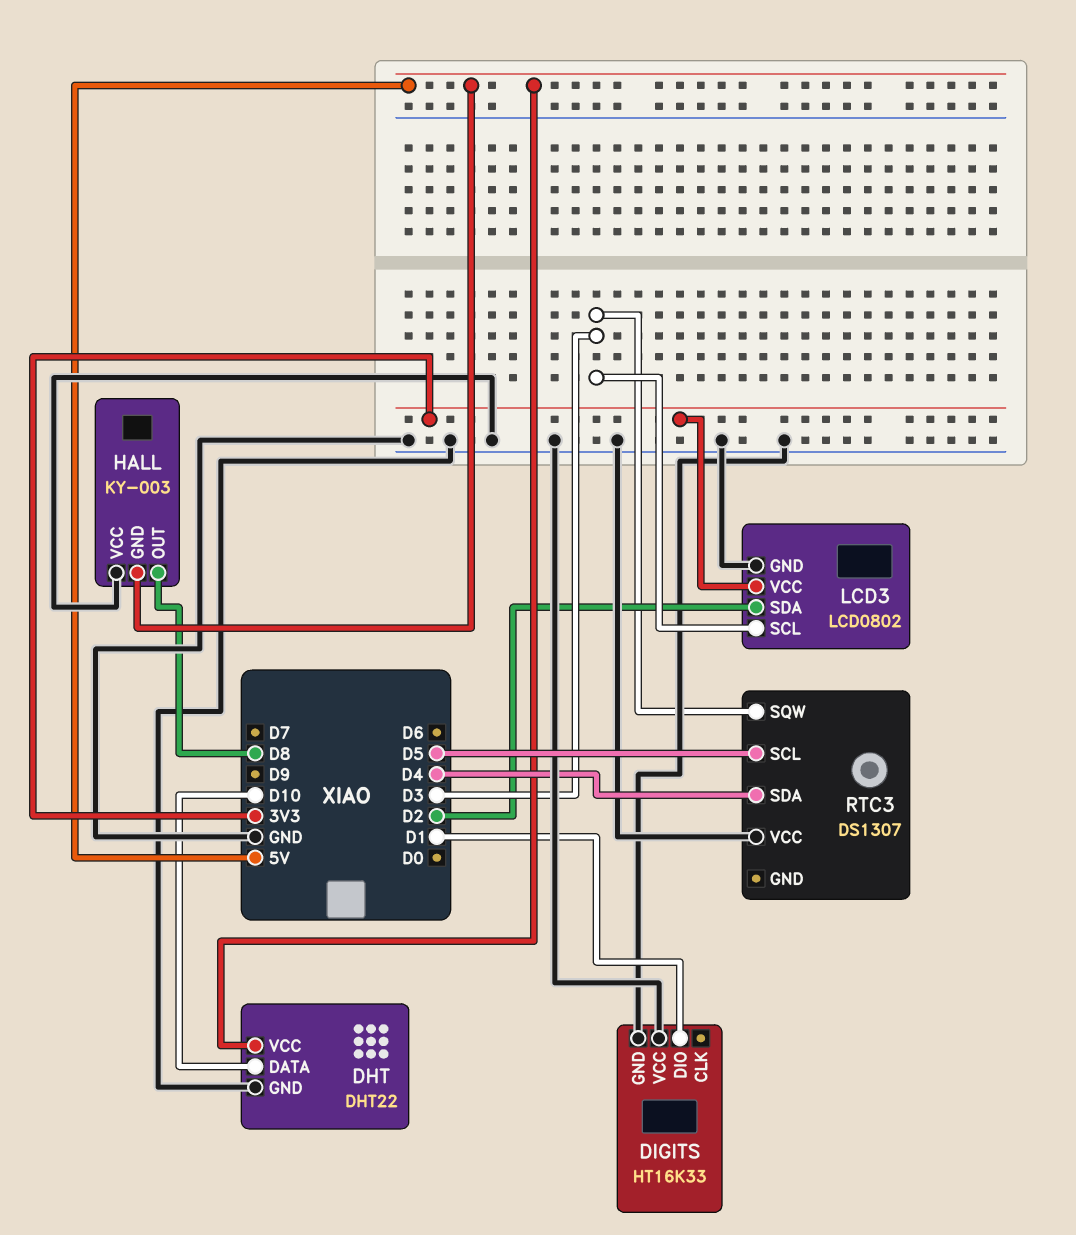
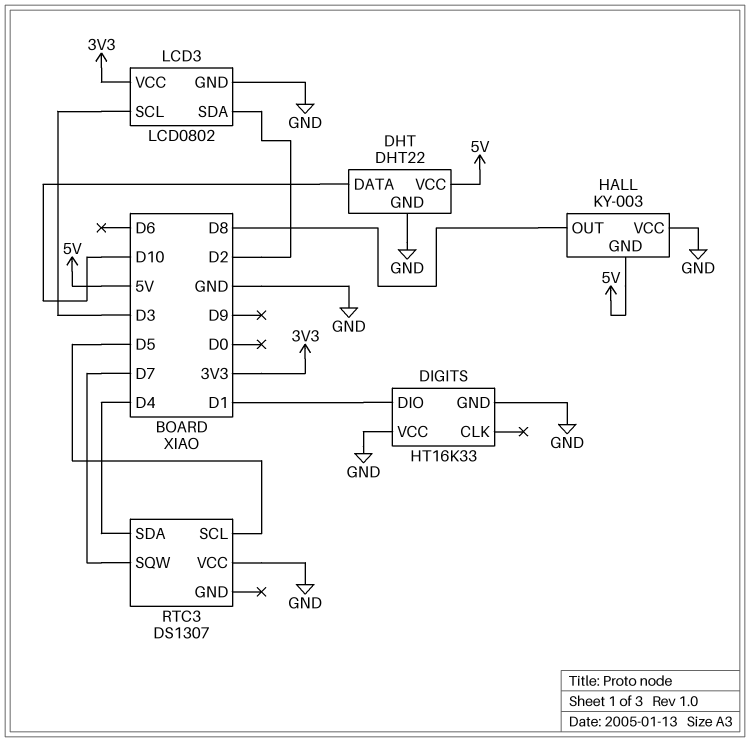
RTC3 pin SQW: D3 -> D7

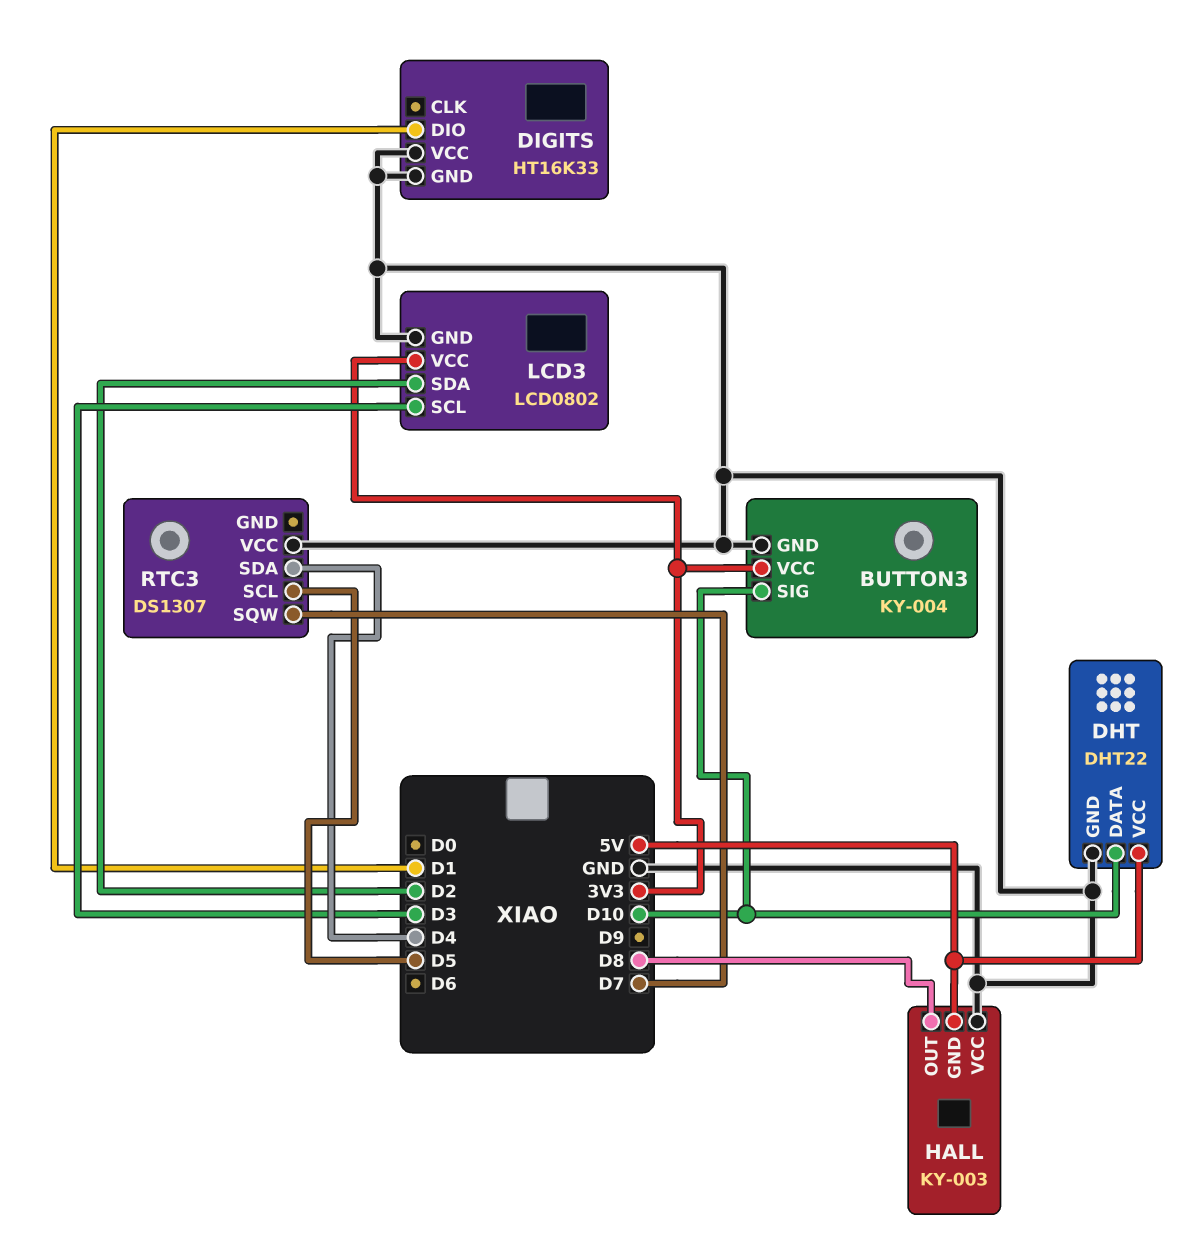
BUTTON3: none -> KY-004
BUTTON3 pin GND: none -> GND
BUTTON3 pin SIG: none -> D10
BUTTON3 pin VCC: none -> 3V3

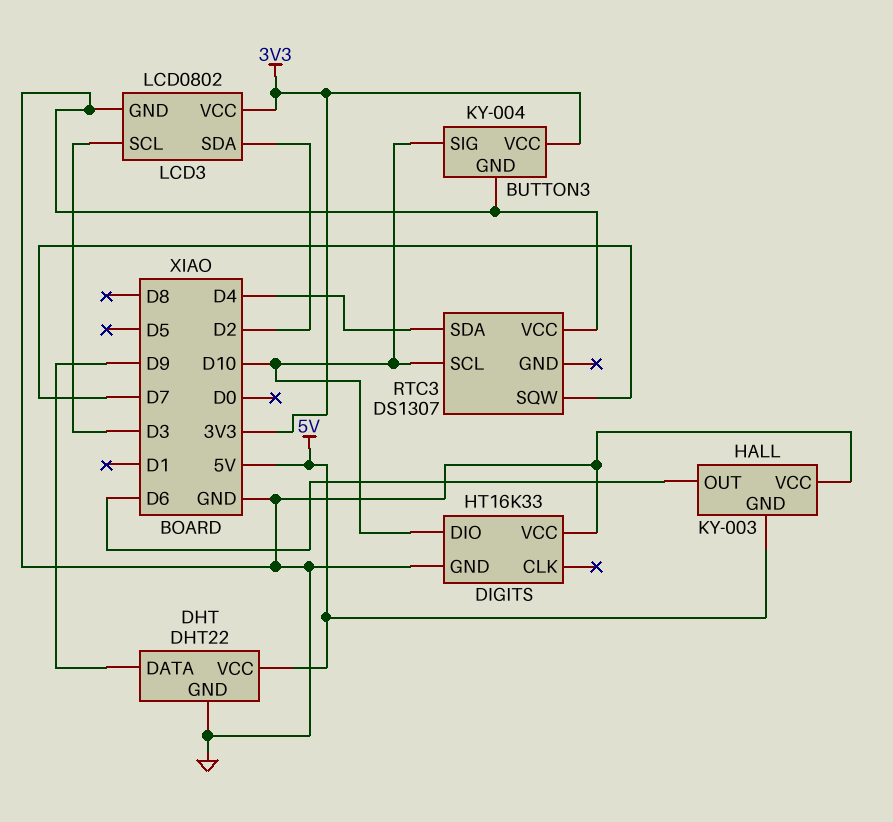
DHT pin DATA: D10 -> D9
DIGITS pin DIO: D1 -> D10
HALL pin OUT: D8 -> D6
RTC3 pin SCL: D5 -> D10

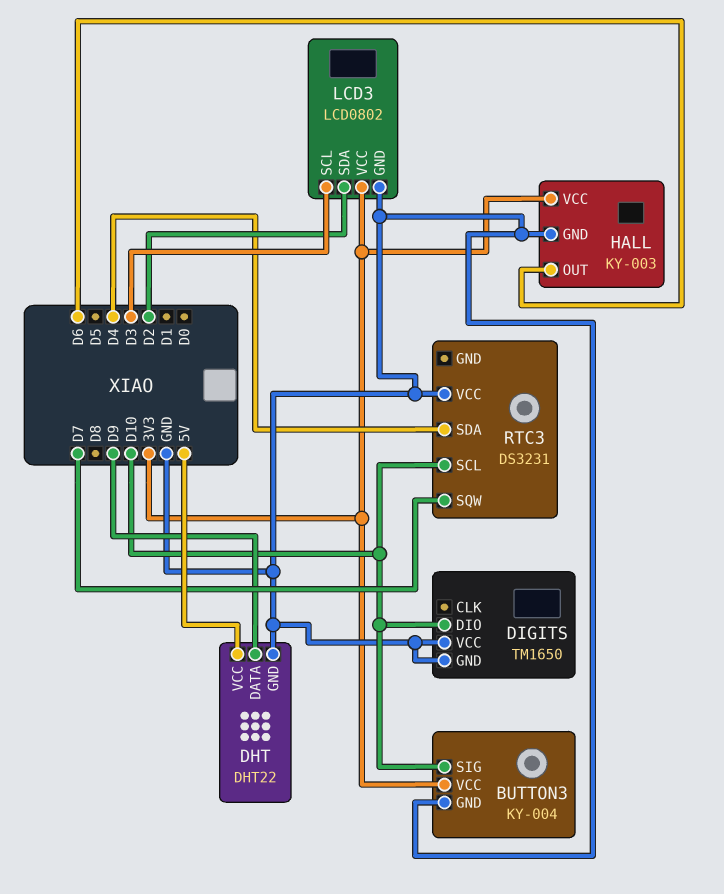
DIGITS: HT16K33 -> TM1650
HALL pin GND: 5V -> GND
HALL pin VCC: GND -> 3V3
RTC3: DS1307 -> DS3231

